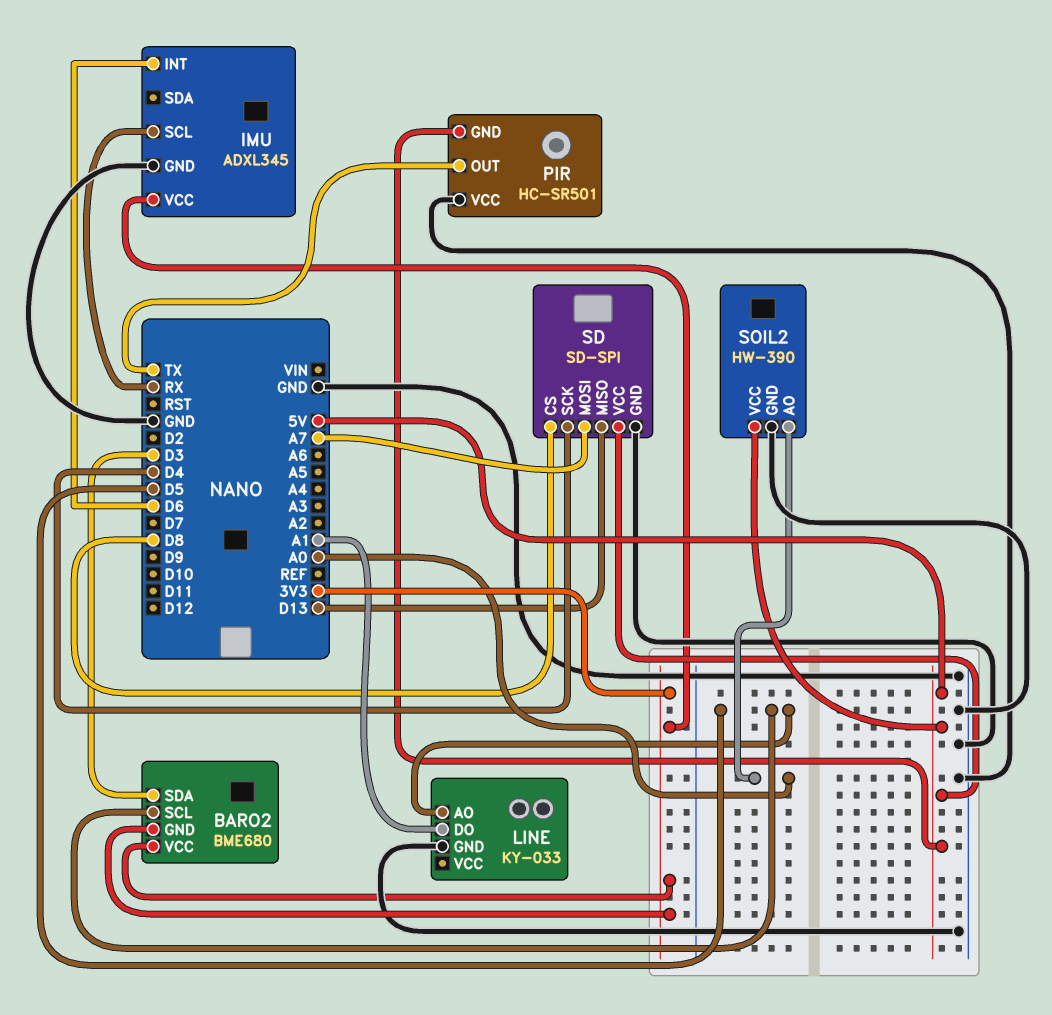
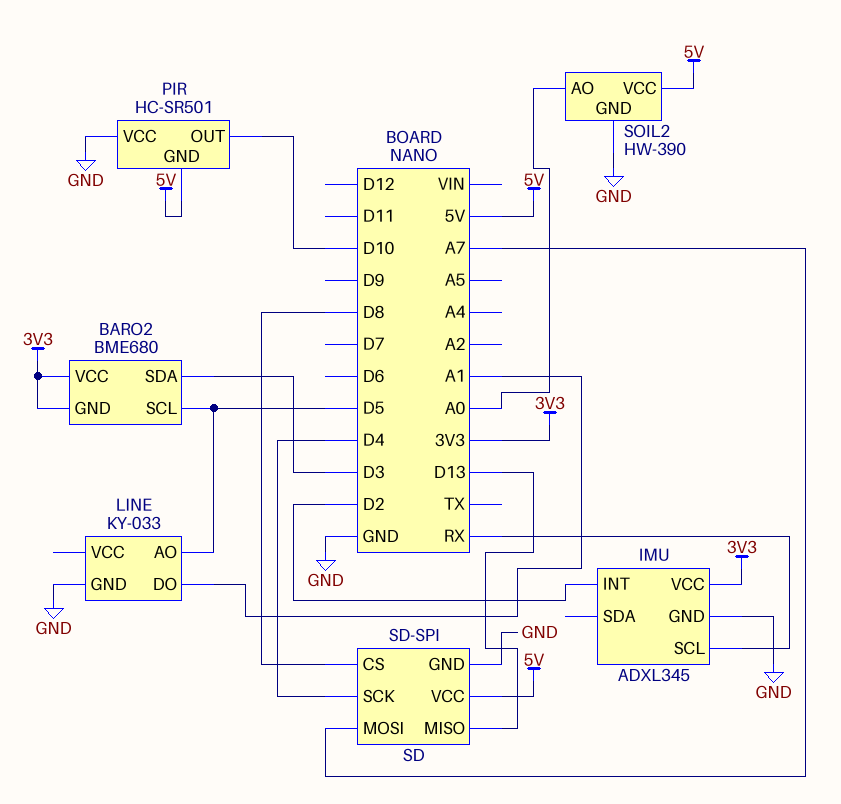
IMU pin INT: D6 -> D2
PIR pin OUT: TX -> D10

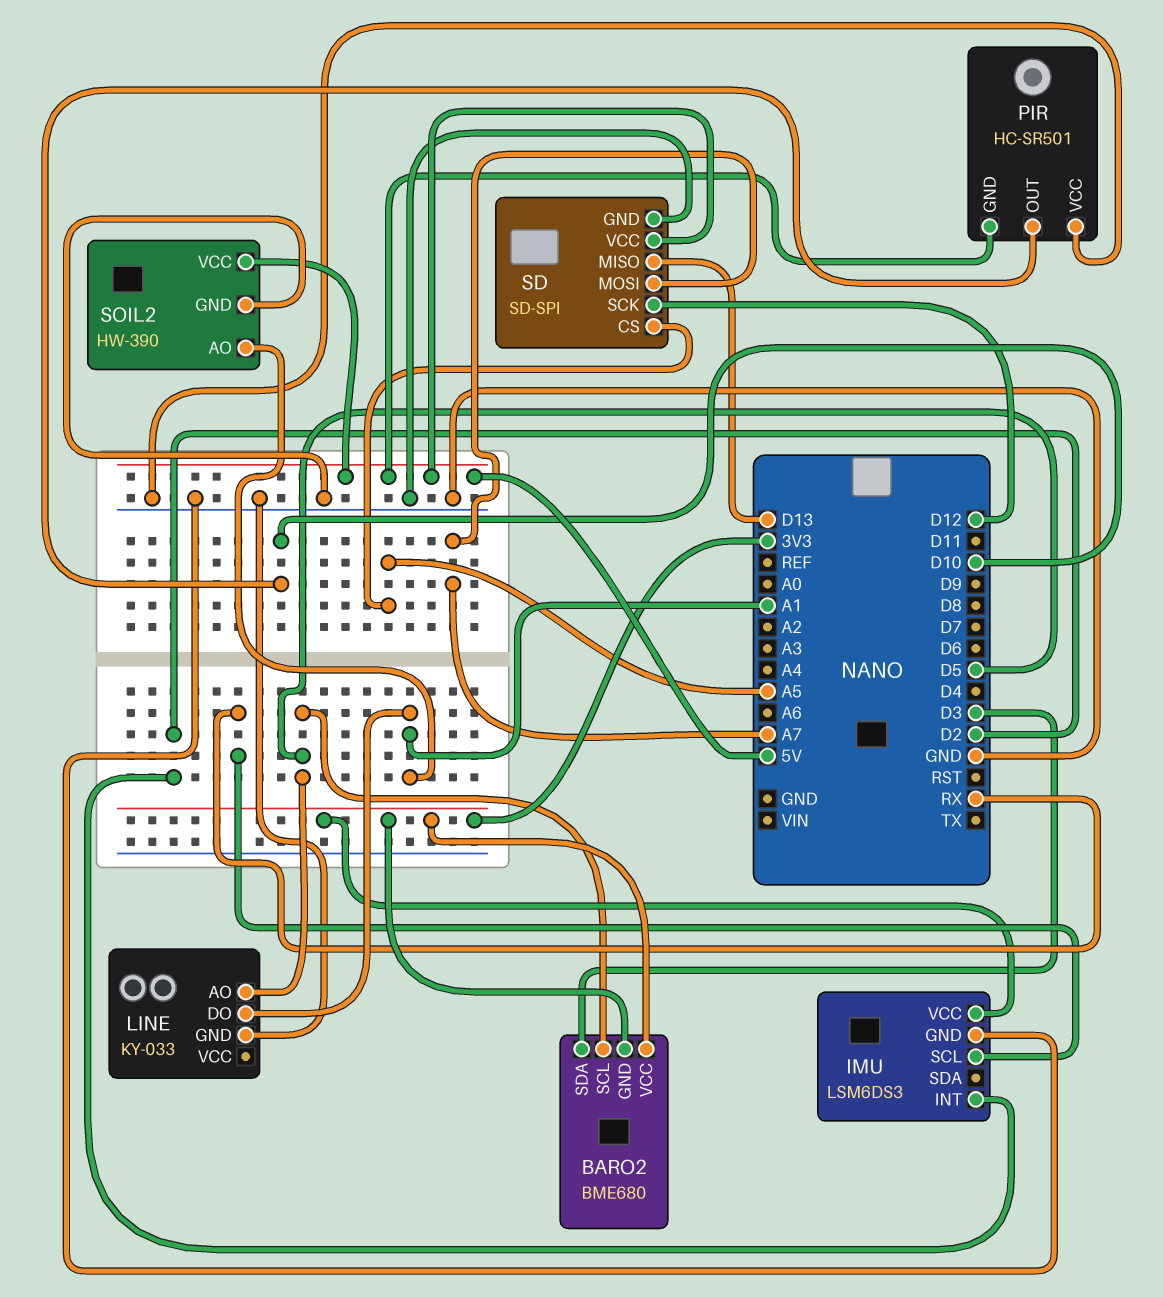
IMU: ADXL345 -> LSM6DS3
SD pin CS: D8 -> A5
SD pin SCK: D4 -> D12
SOIL2 pin AO: A0 -> A1

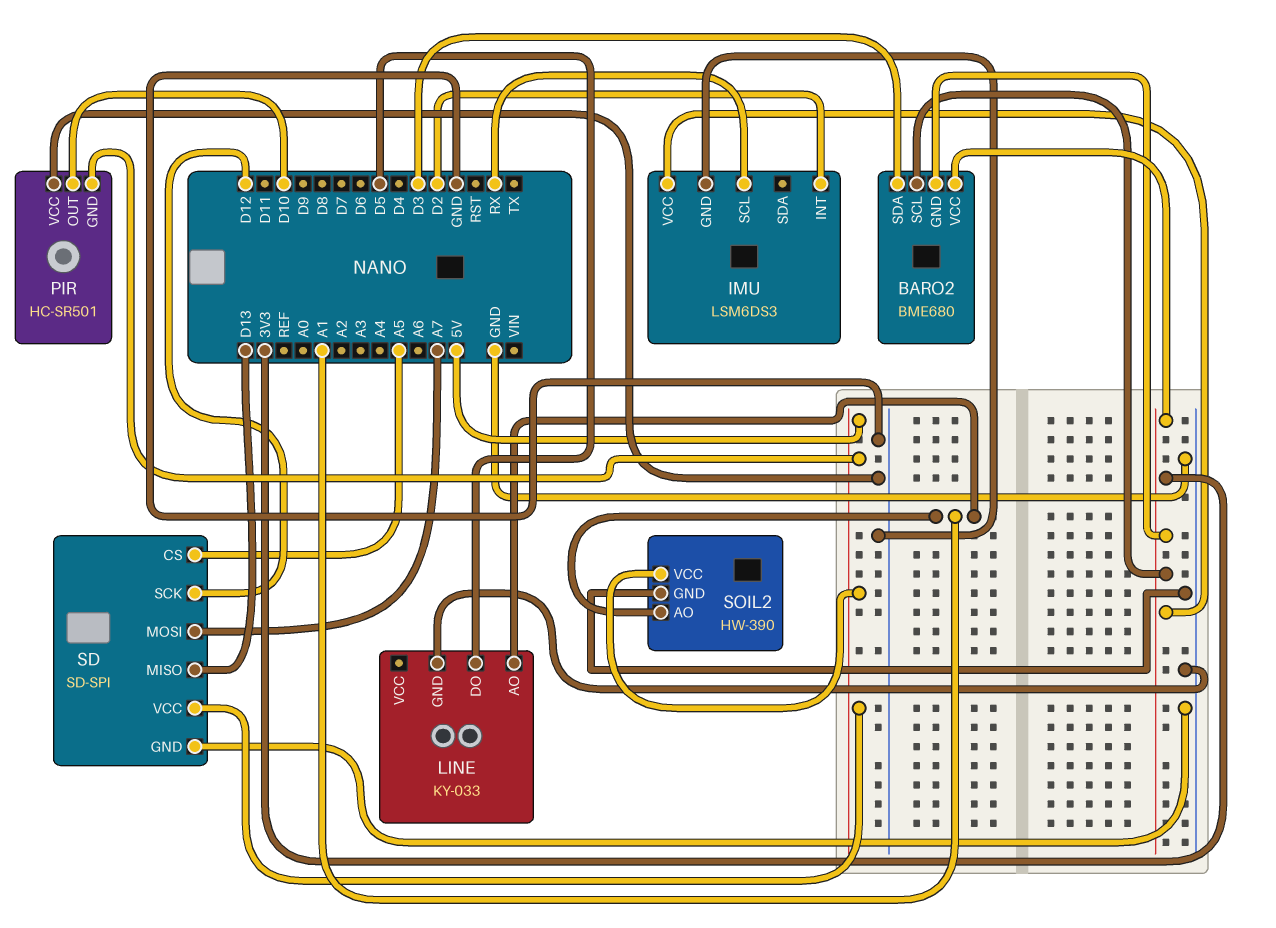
BARO2 pin SCL: D5 -> 3V3
LINE pin AO: D5 -> A1
LINE pin DO: A1 -> D5

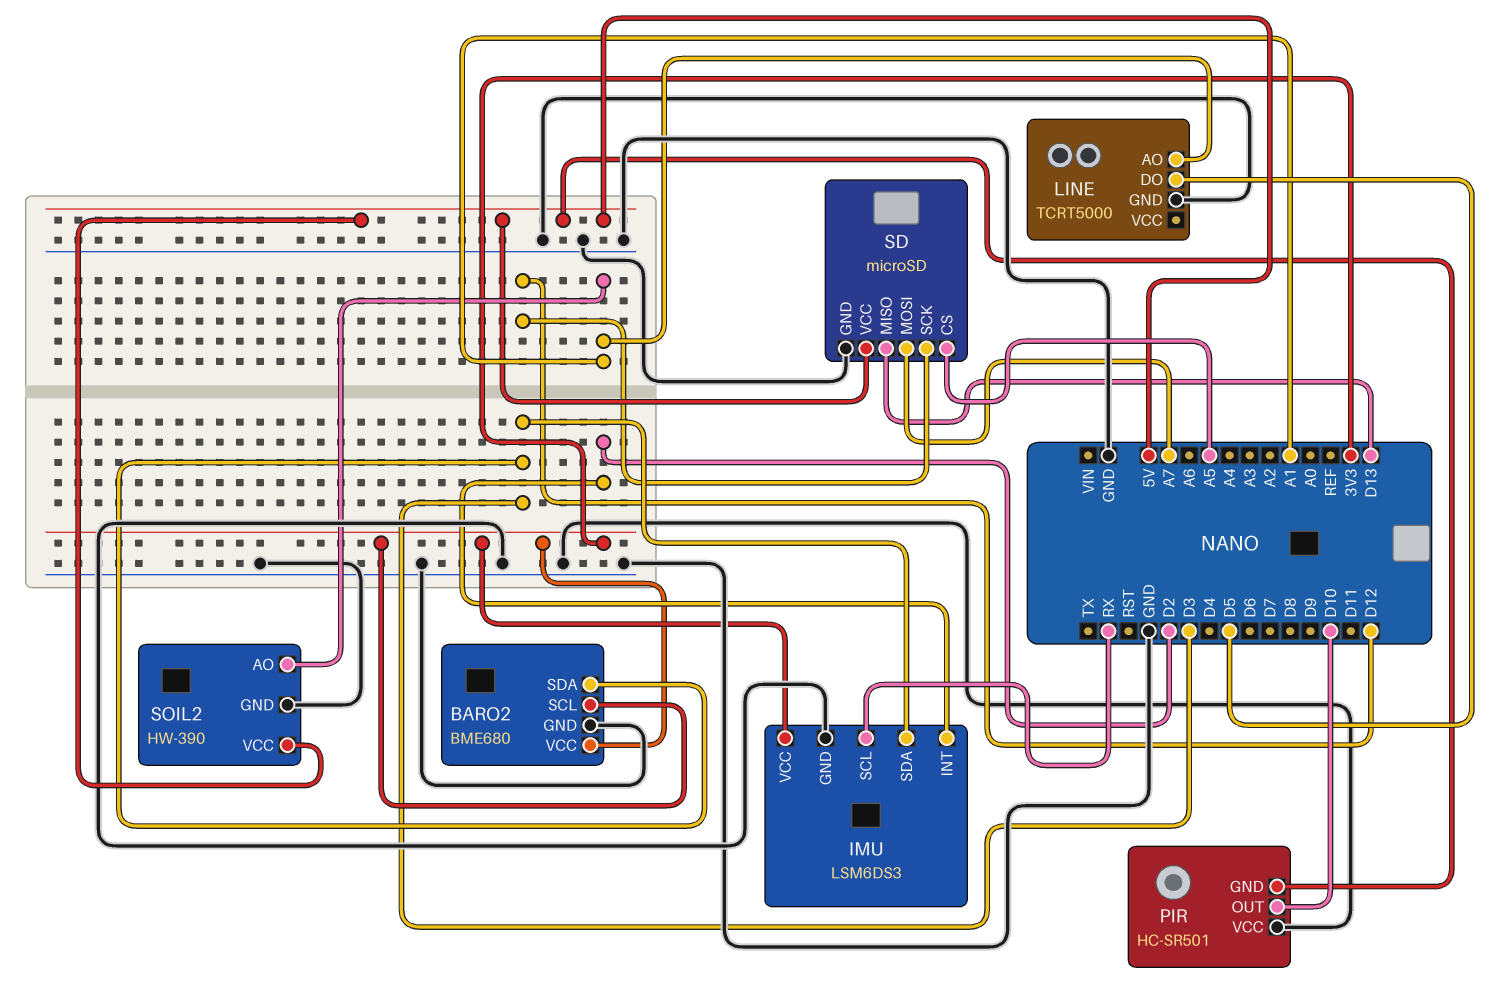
BARO2 pin GND: 3V3 -> GND
IMU pin SDA: none -> D3
LINE: KY-033 -> TCRT5000
SD: SD-SPI -> microSD

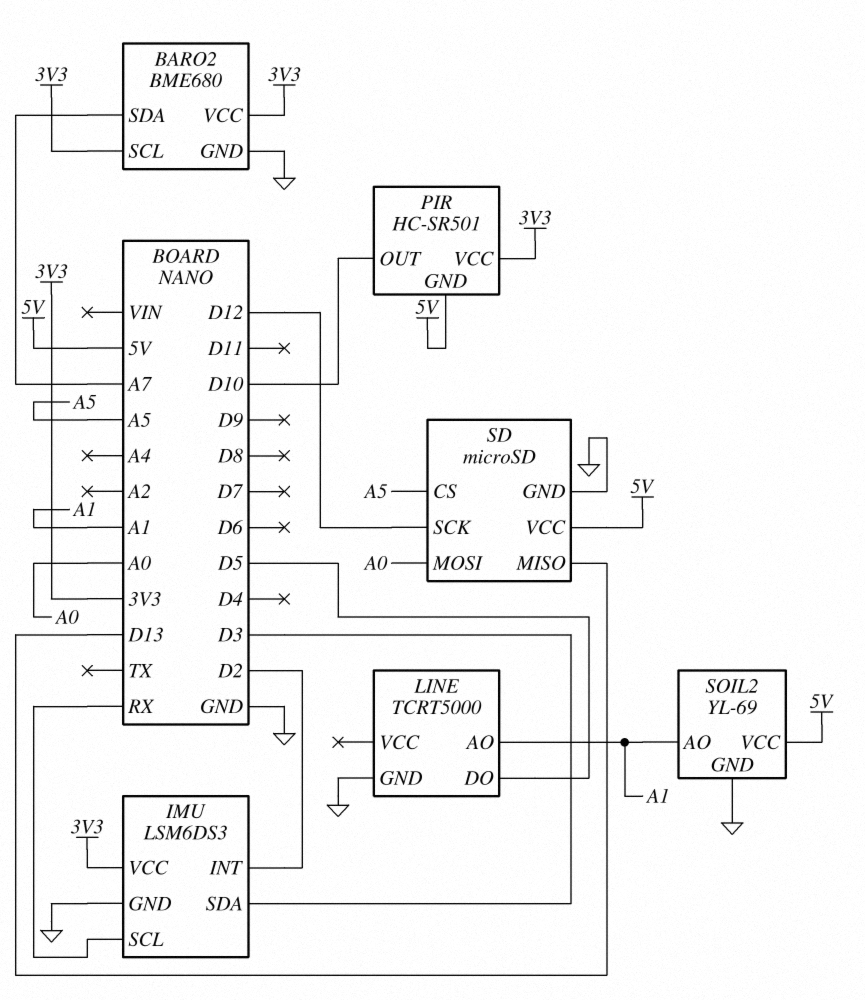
BARO2 pin SDA: D3 -> A7
PIR pin VCC: GND -> 3V3
SD pin MOSI: A7 -> A0
SOIL2: HW-390 -> YL-69

